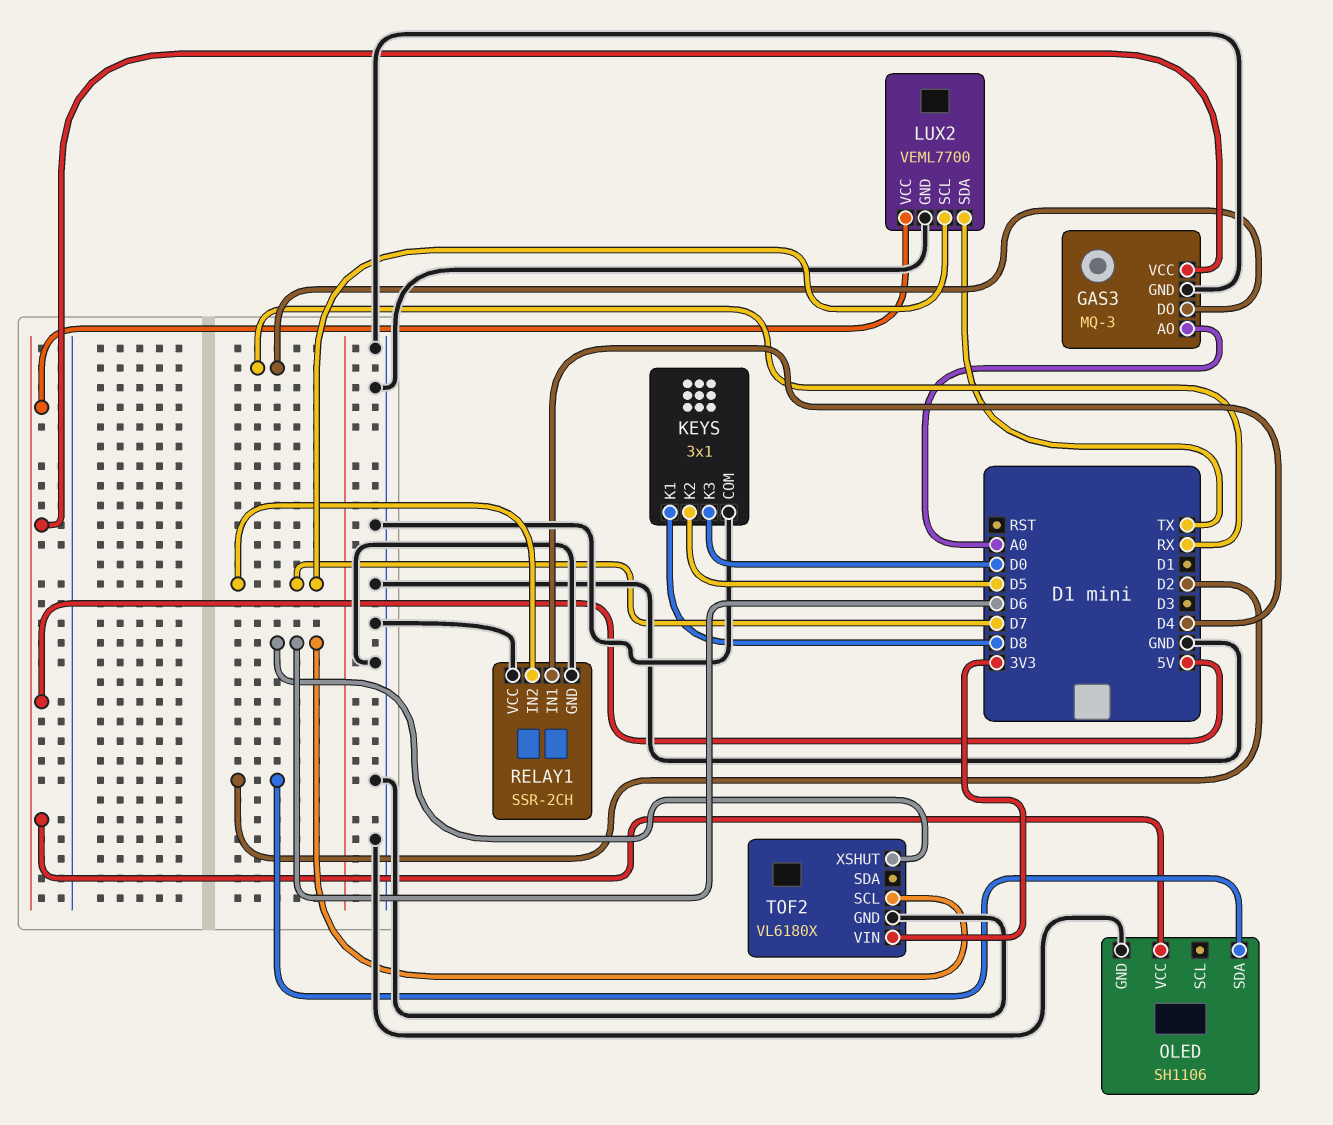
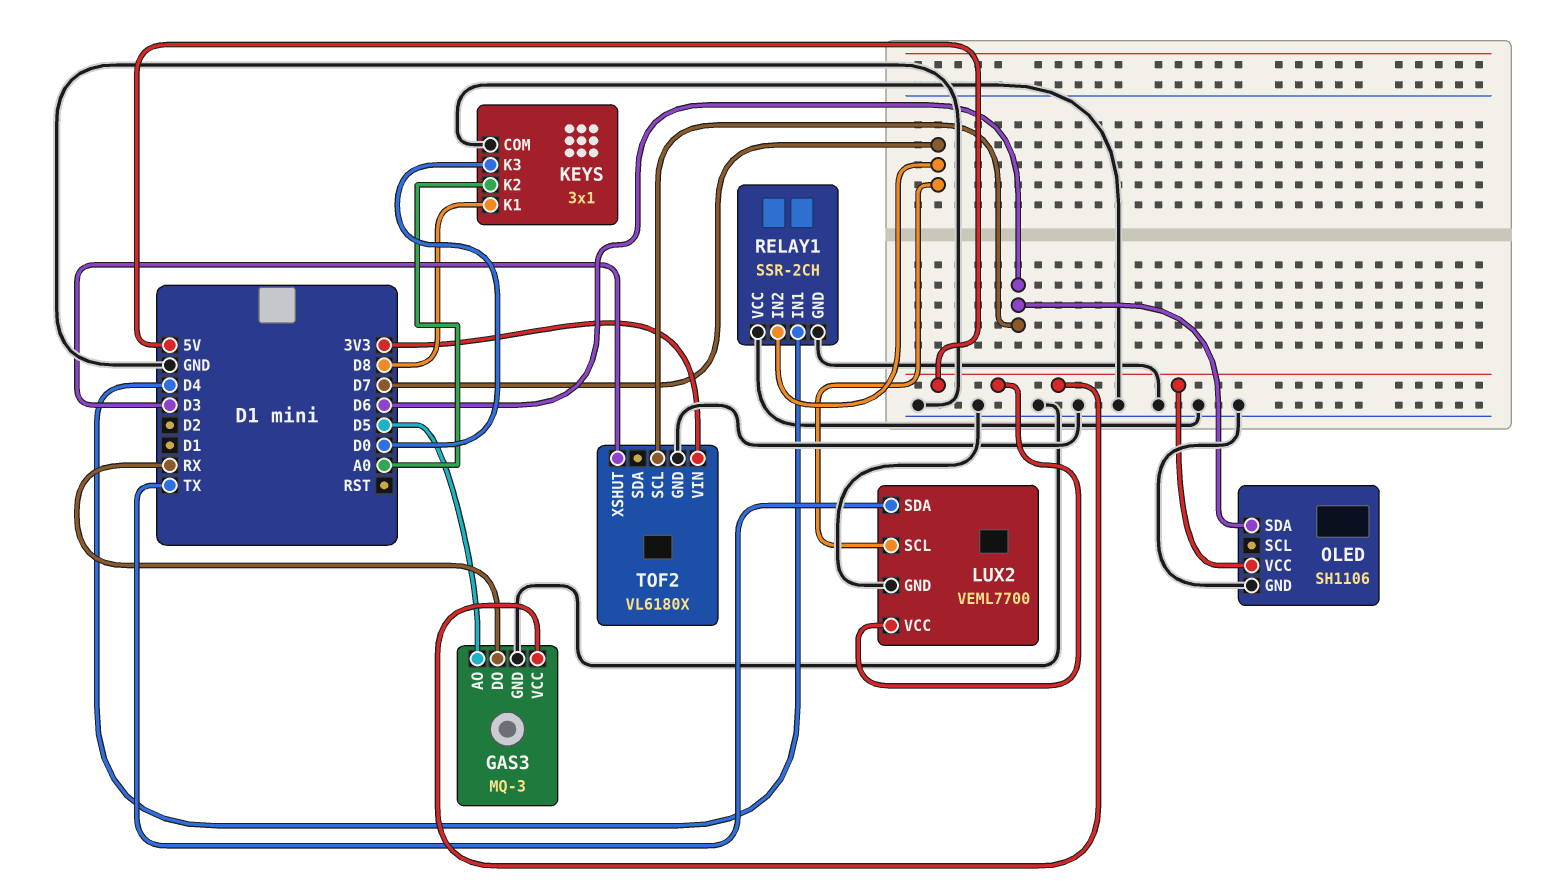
GAS3 pin AO: A0 -> D5
KEYS pin K2: D5 -> A0
OLED pin SDA: D2 -> D6
TOF2 pin XSHUT: D6 -> D3

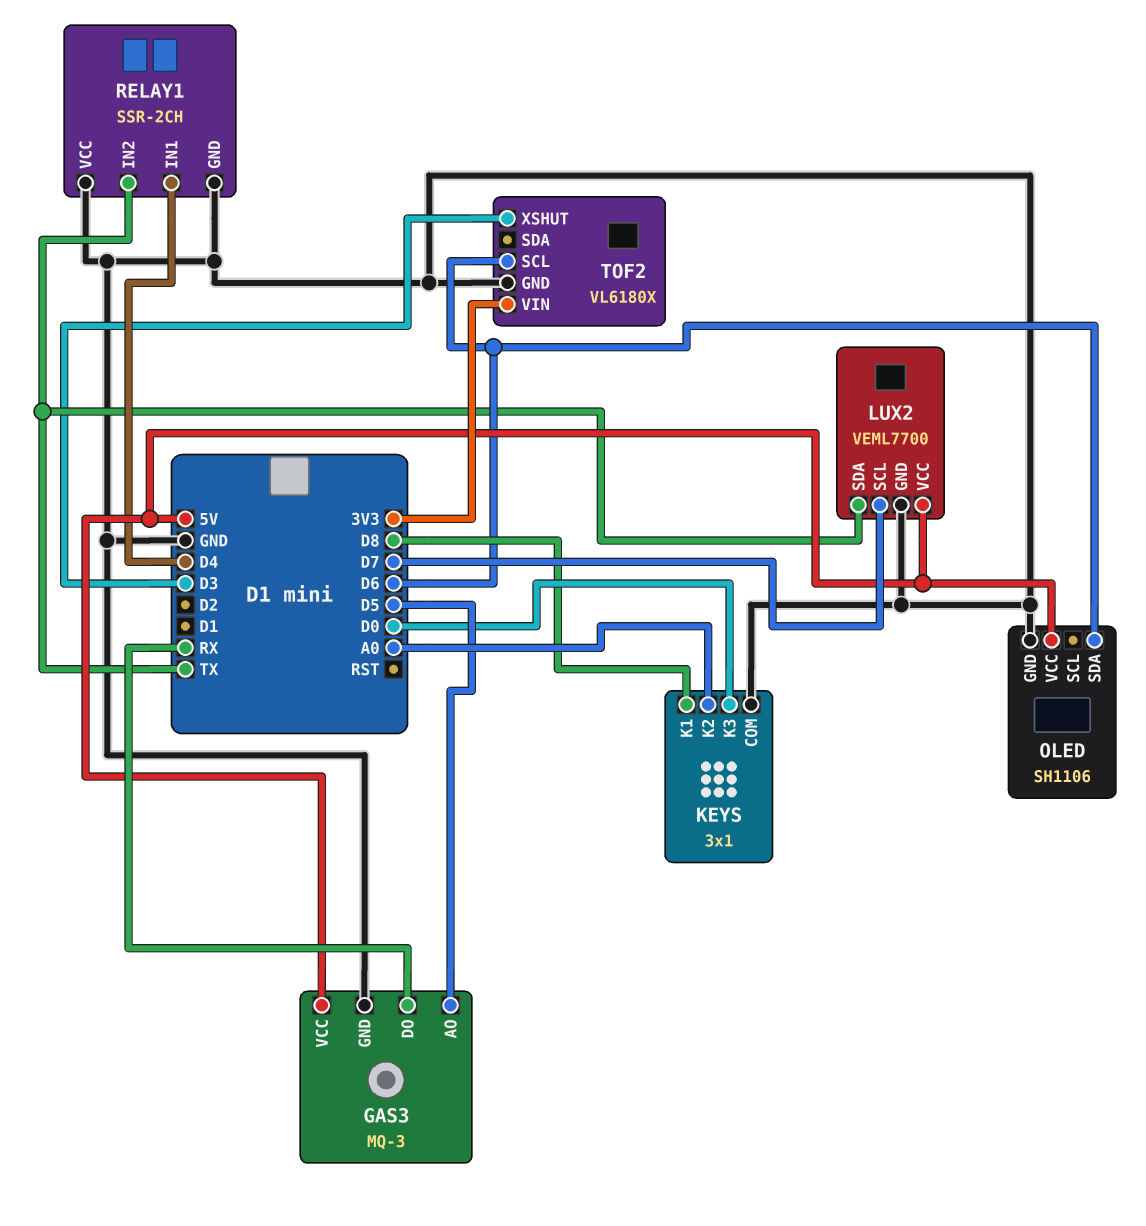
RELAY1 pin IN2: D7 -> TX

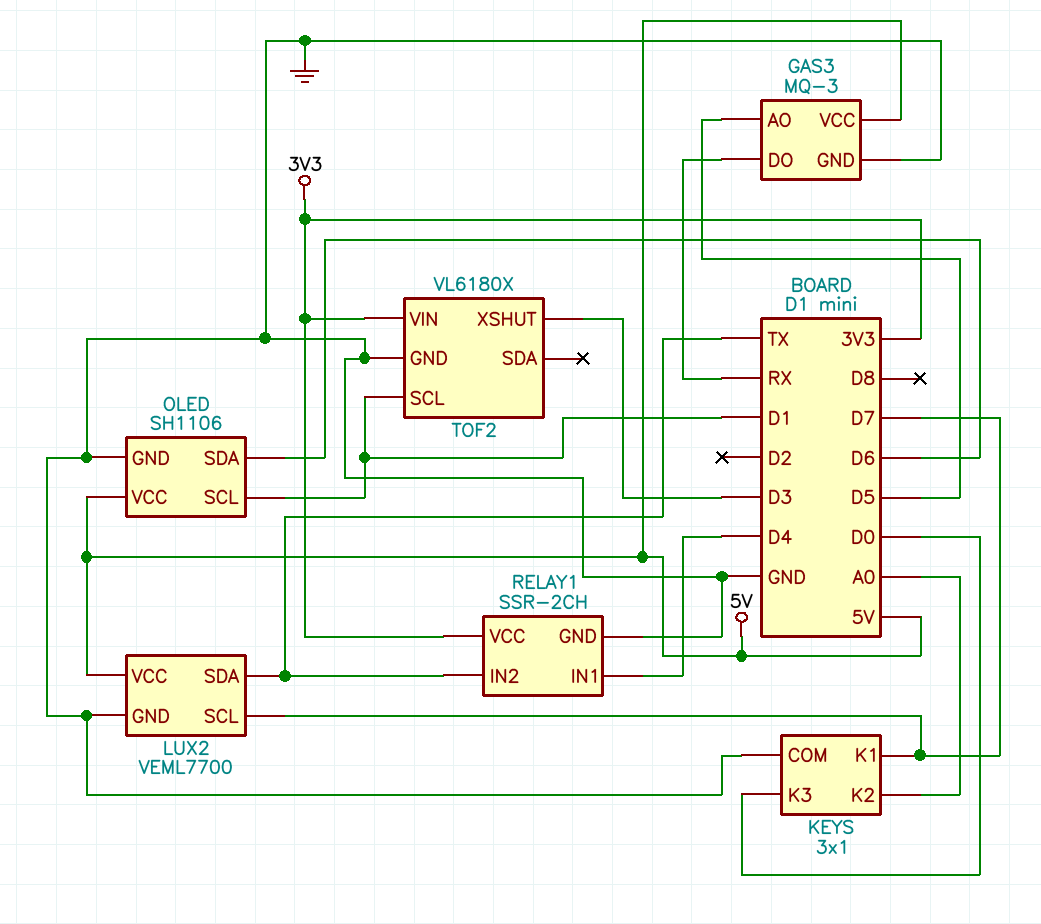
KEYS pin K1: D8 -> D7
OLED pin SCL: none -> D1
RELAY1 pin VCC: GND -> 3V3
TOF2 pin SCL: D6 -> D1

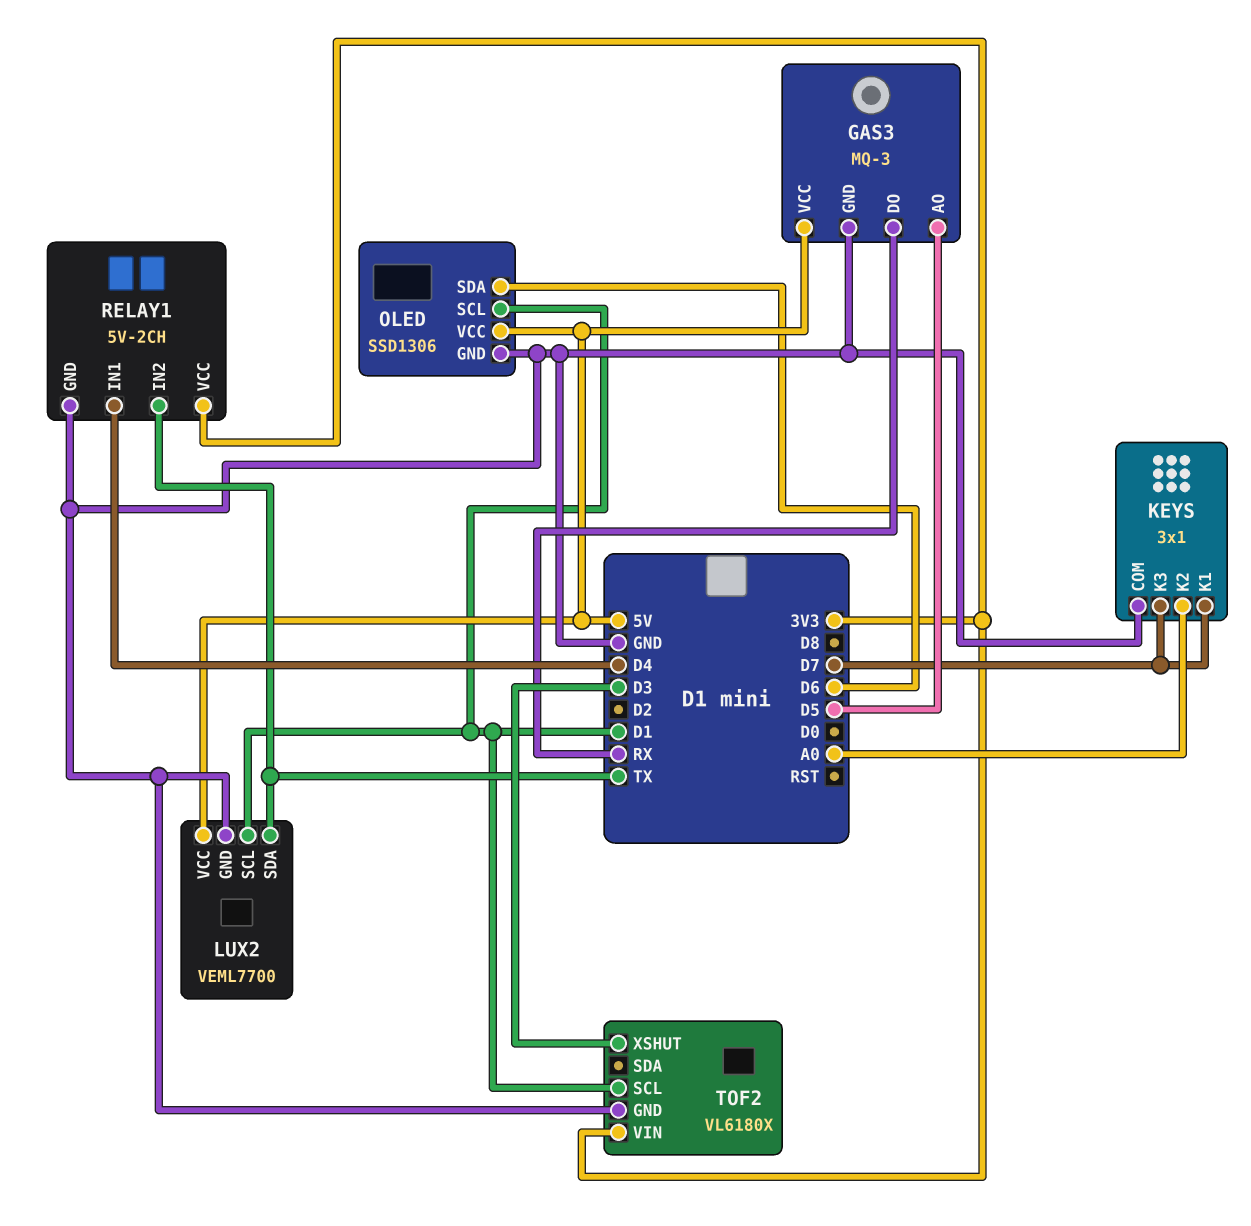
KEYS pin K3: D0 -> D7
LUX2 pin SCL: D7 -> D1
OLED: SH1106 -> SSD1306
RELAY1: SSR-2CH -> 5V-2CH

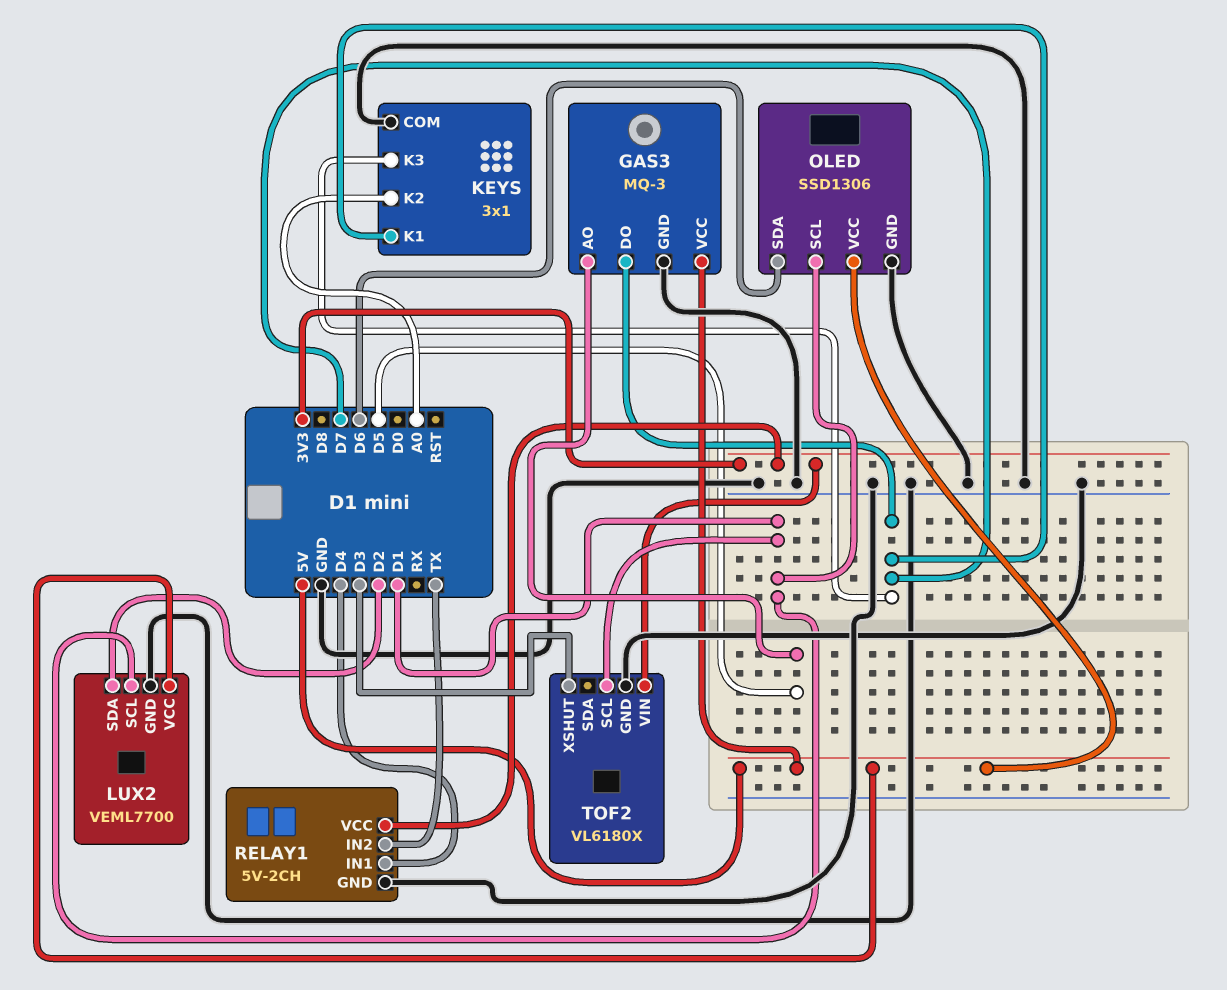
GAS3 pin DO: RX -> D7
LUX2 pin SDA: TX -> D2

